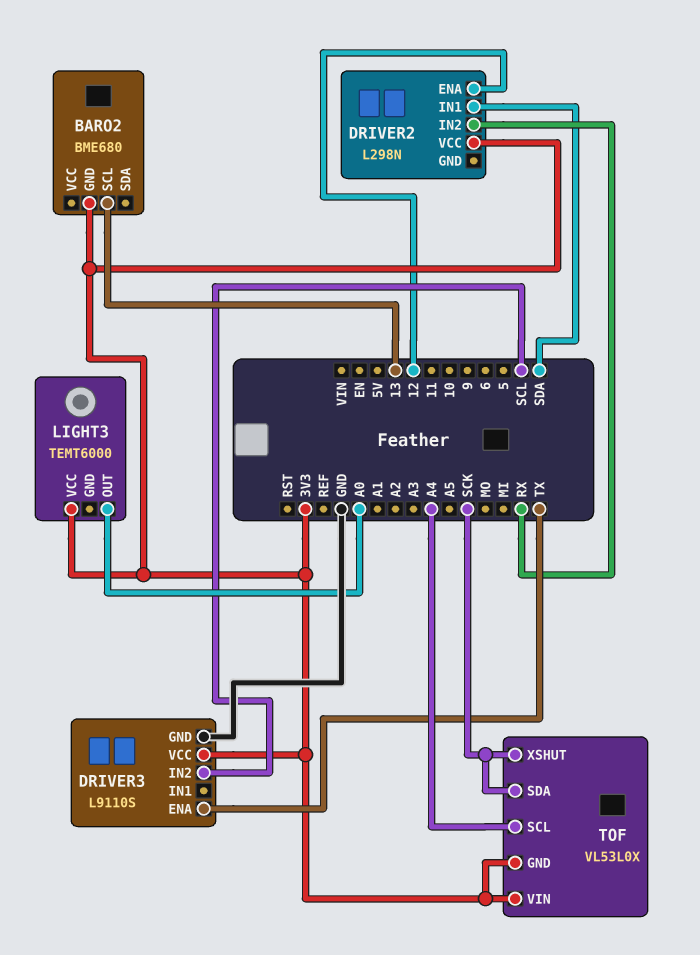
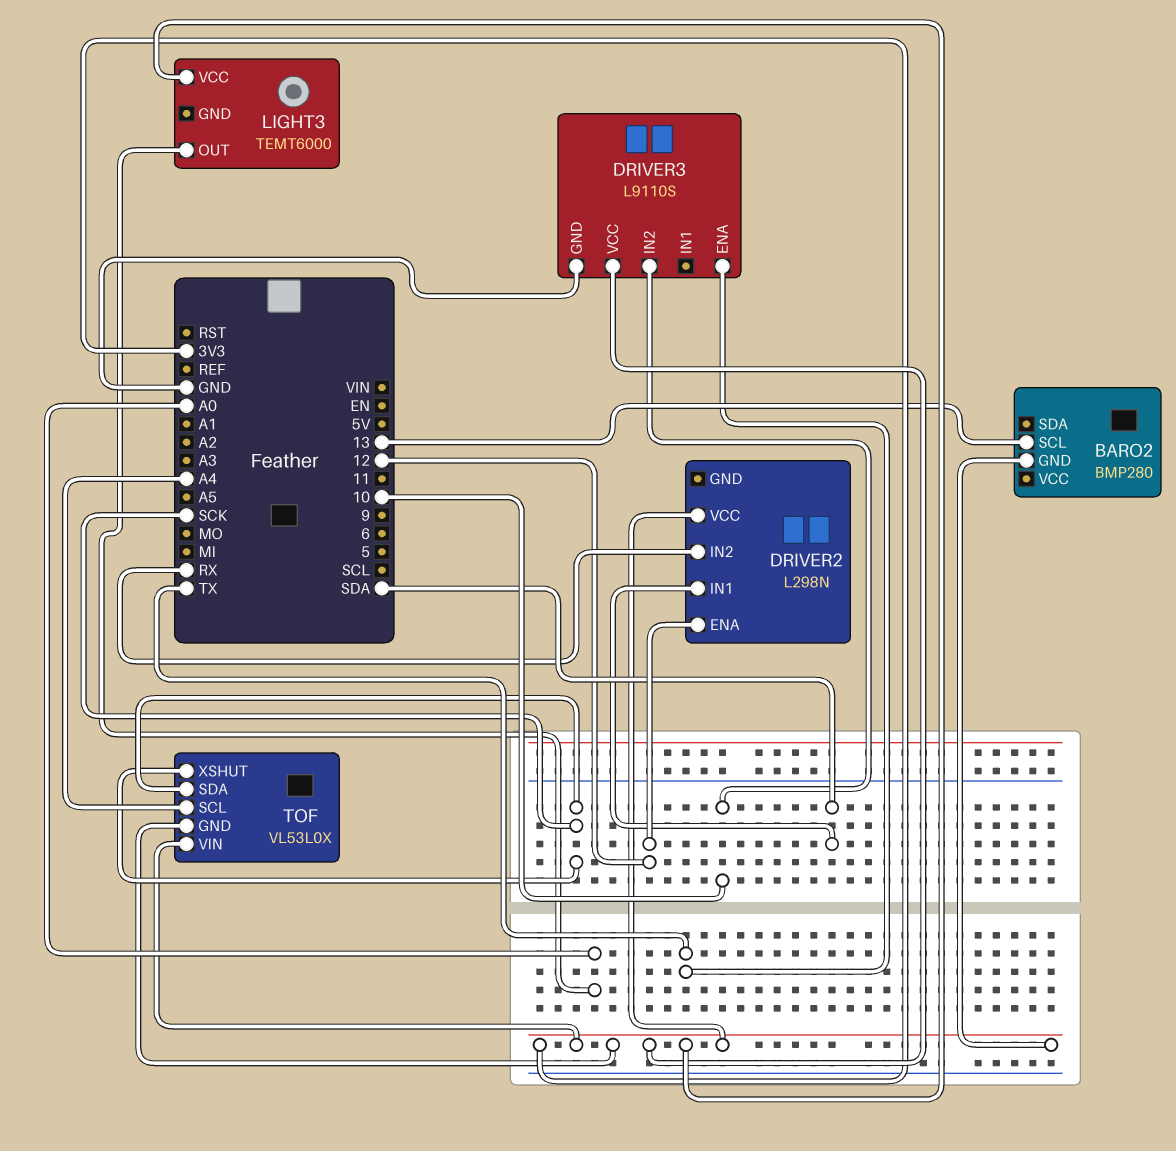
BARO2: BME680 -> BMP280
DRIVER3 pin IN2: SCL -> 10

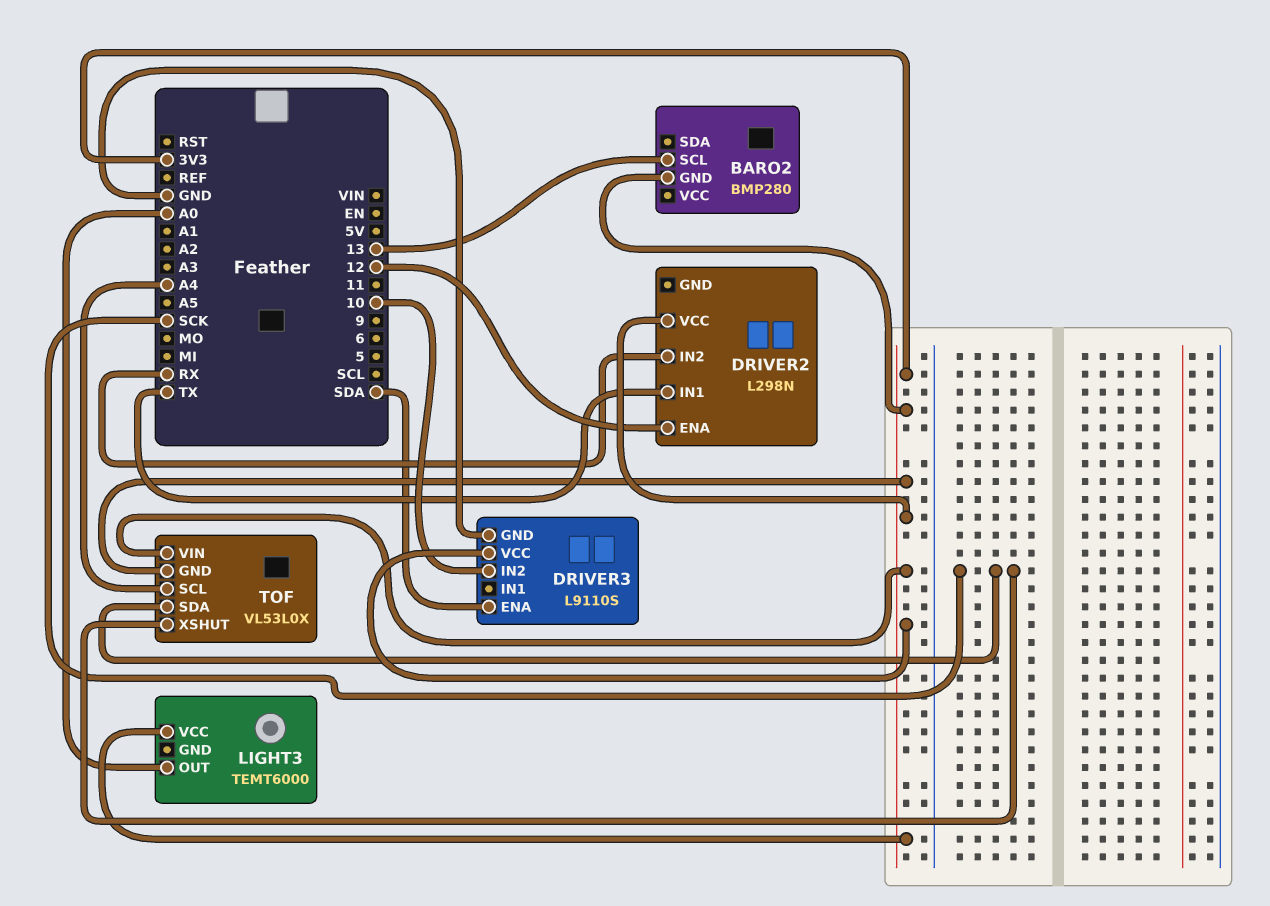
DRIVER2 pin IN1: SDA -> TX
DRIVER3 pin ENA: TX -> SDA

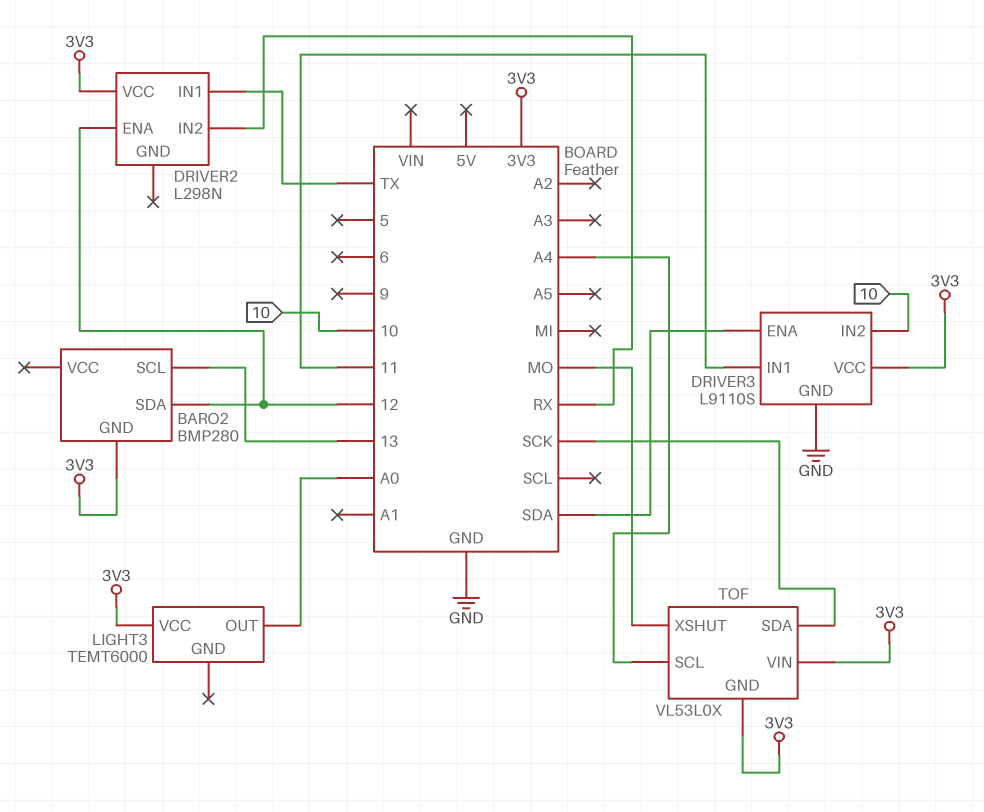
BARO2 pin SDA: none -> 12
DRIVER3 pin IN1: none -> 11
TOF pin XSHUT: SCK -> MO

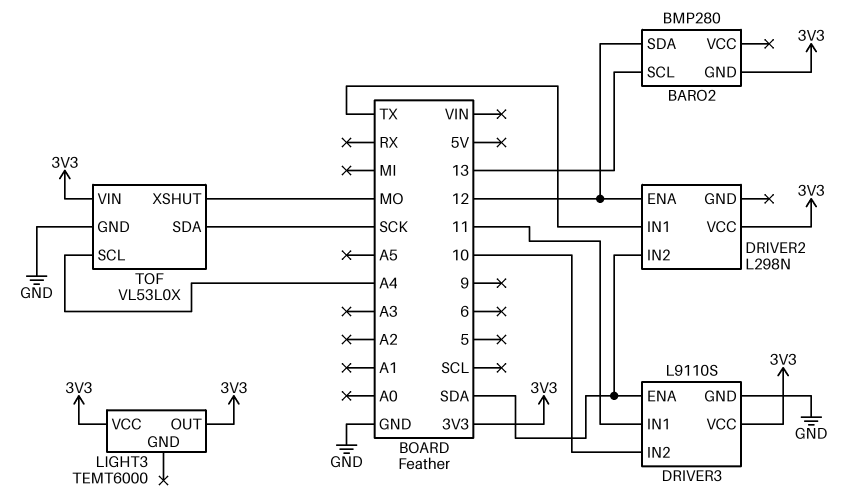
DRIVER2 pin IN2: RX -> SDA
LIGHT3 pin OUT: A0 -> 3V3
TOF pin GND: 3V3 -> GND

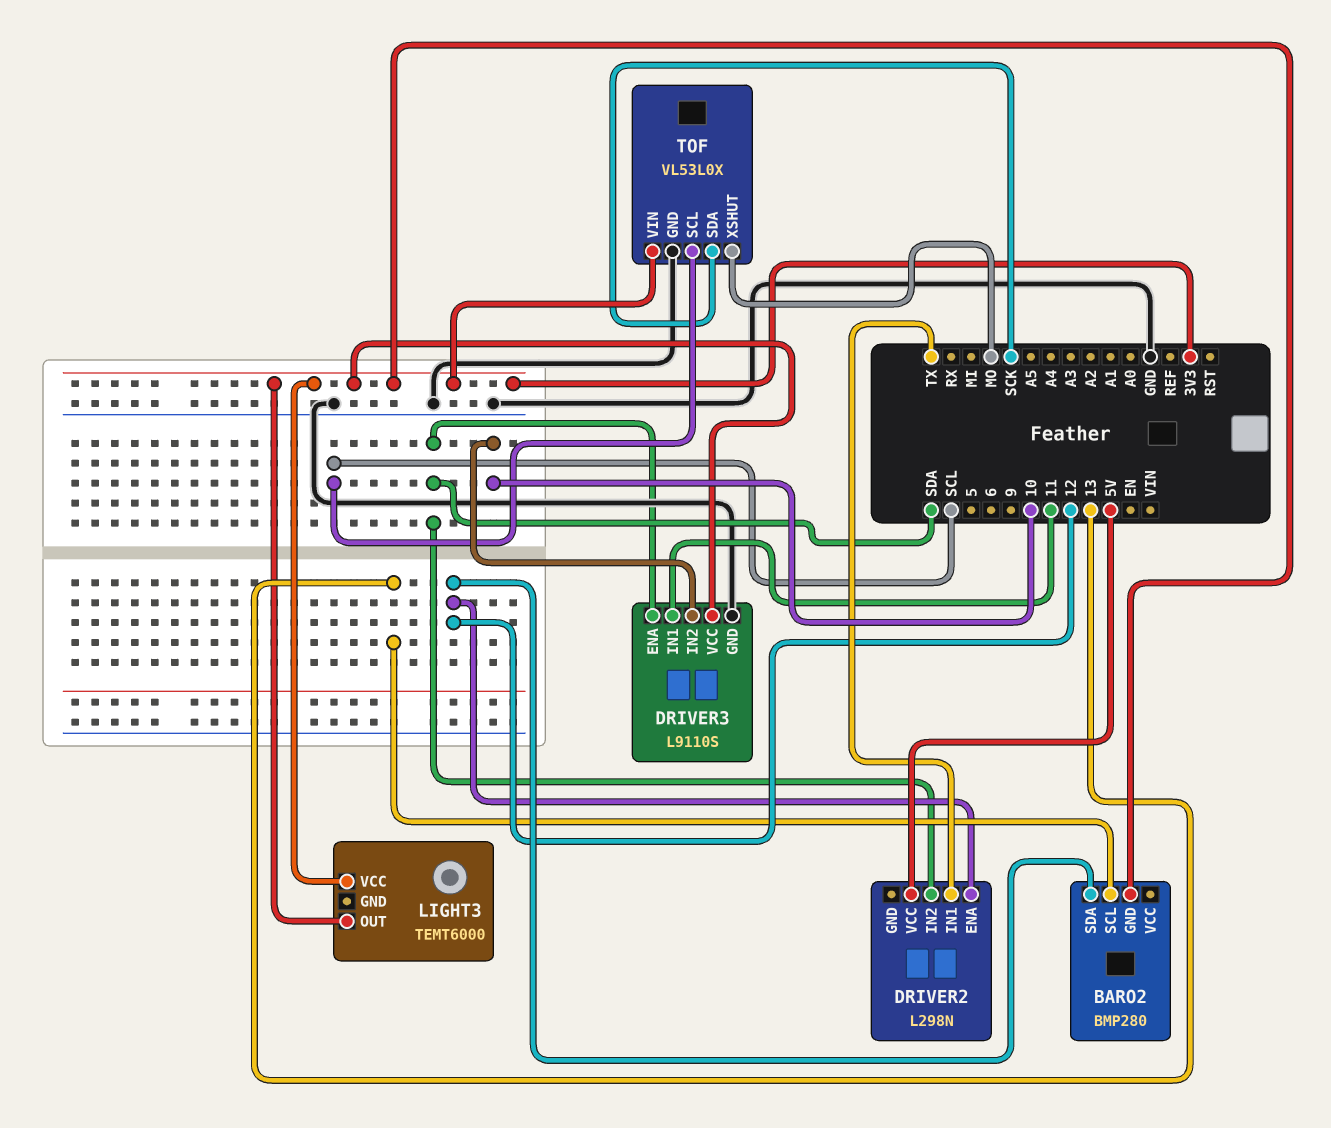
DRIVER2 pin VCC: 3V3 -> 5V
TOF pin SCL: A4 -> SCL

